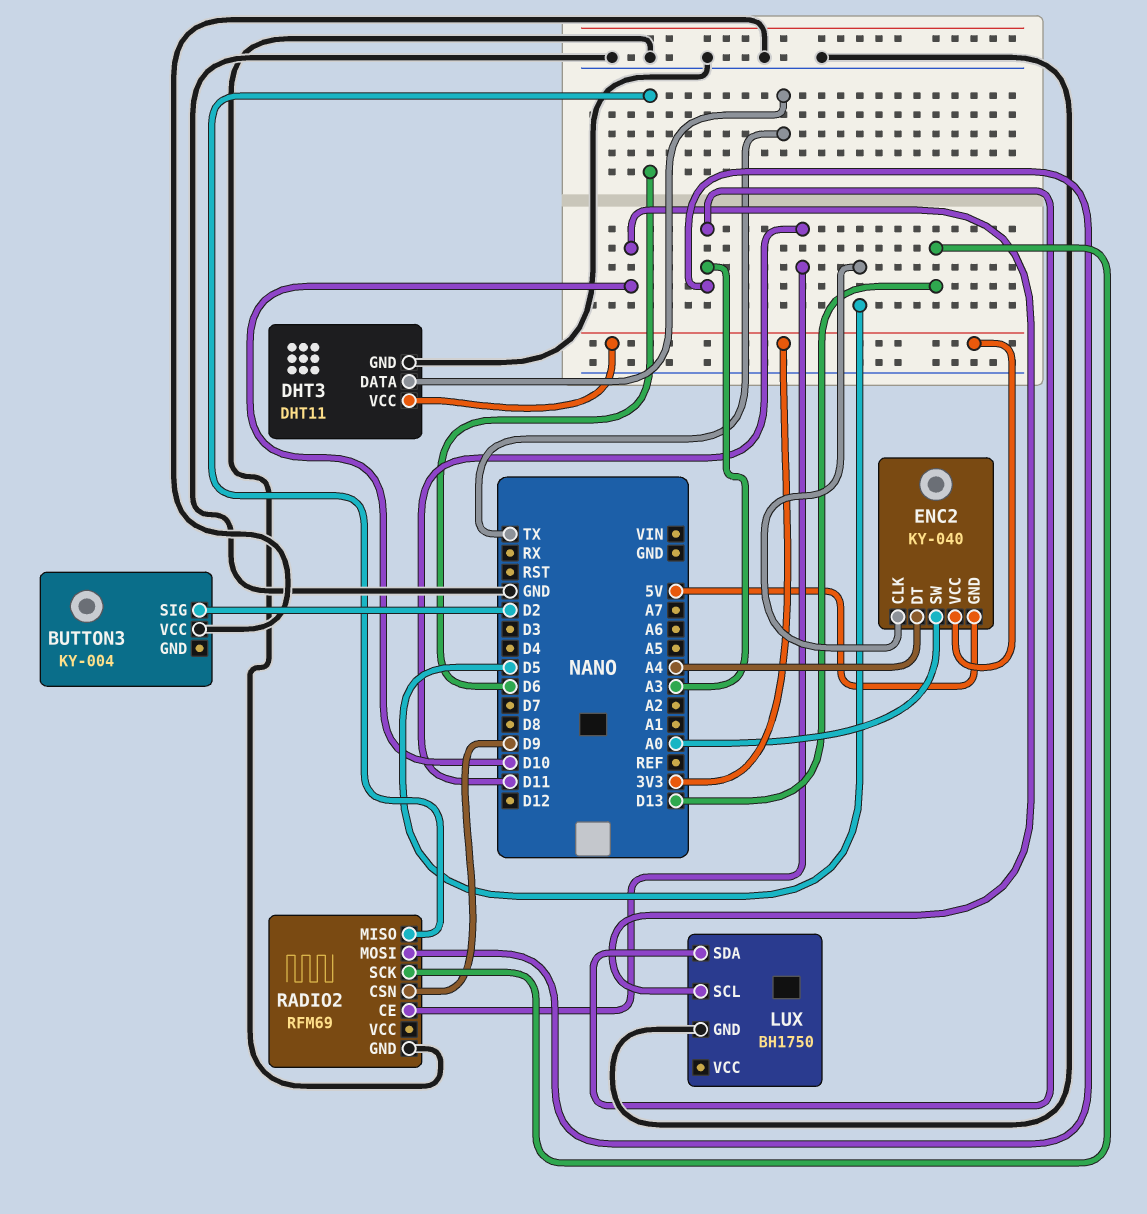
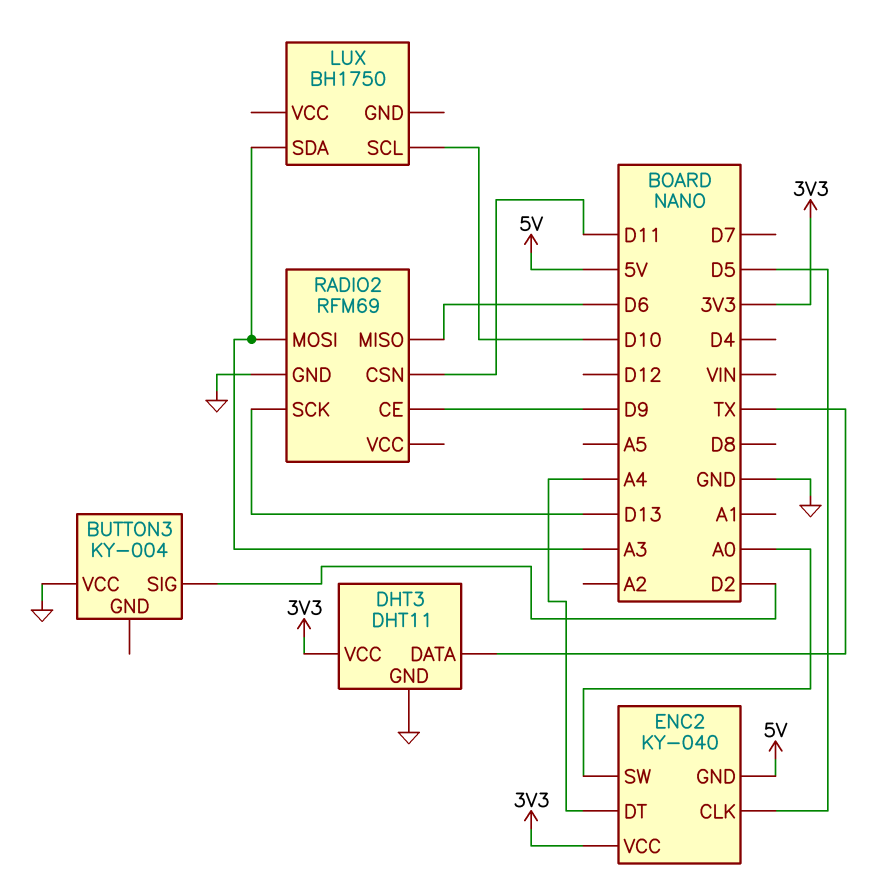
LUX pin GND: GND -> none
RADIO2 pin CE: D11 -> D9
RADIO2 pin CSN: D9 -> D11

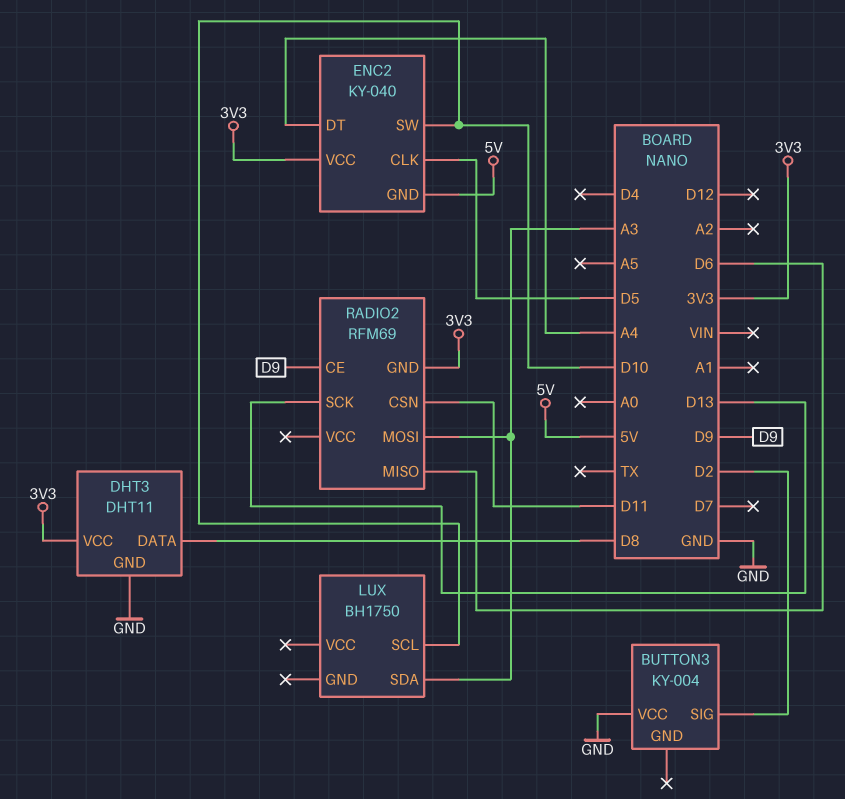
DHT3 pin DATA: TX -> D8
ENC2 pin SW: A0 -> D10
RADIO2 pin GND: GND -> 3V3

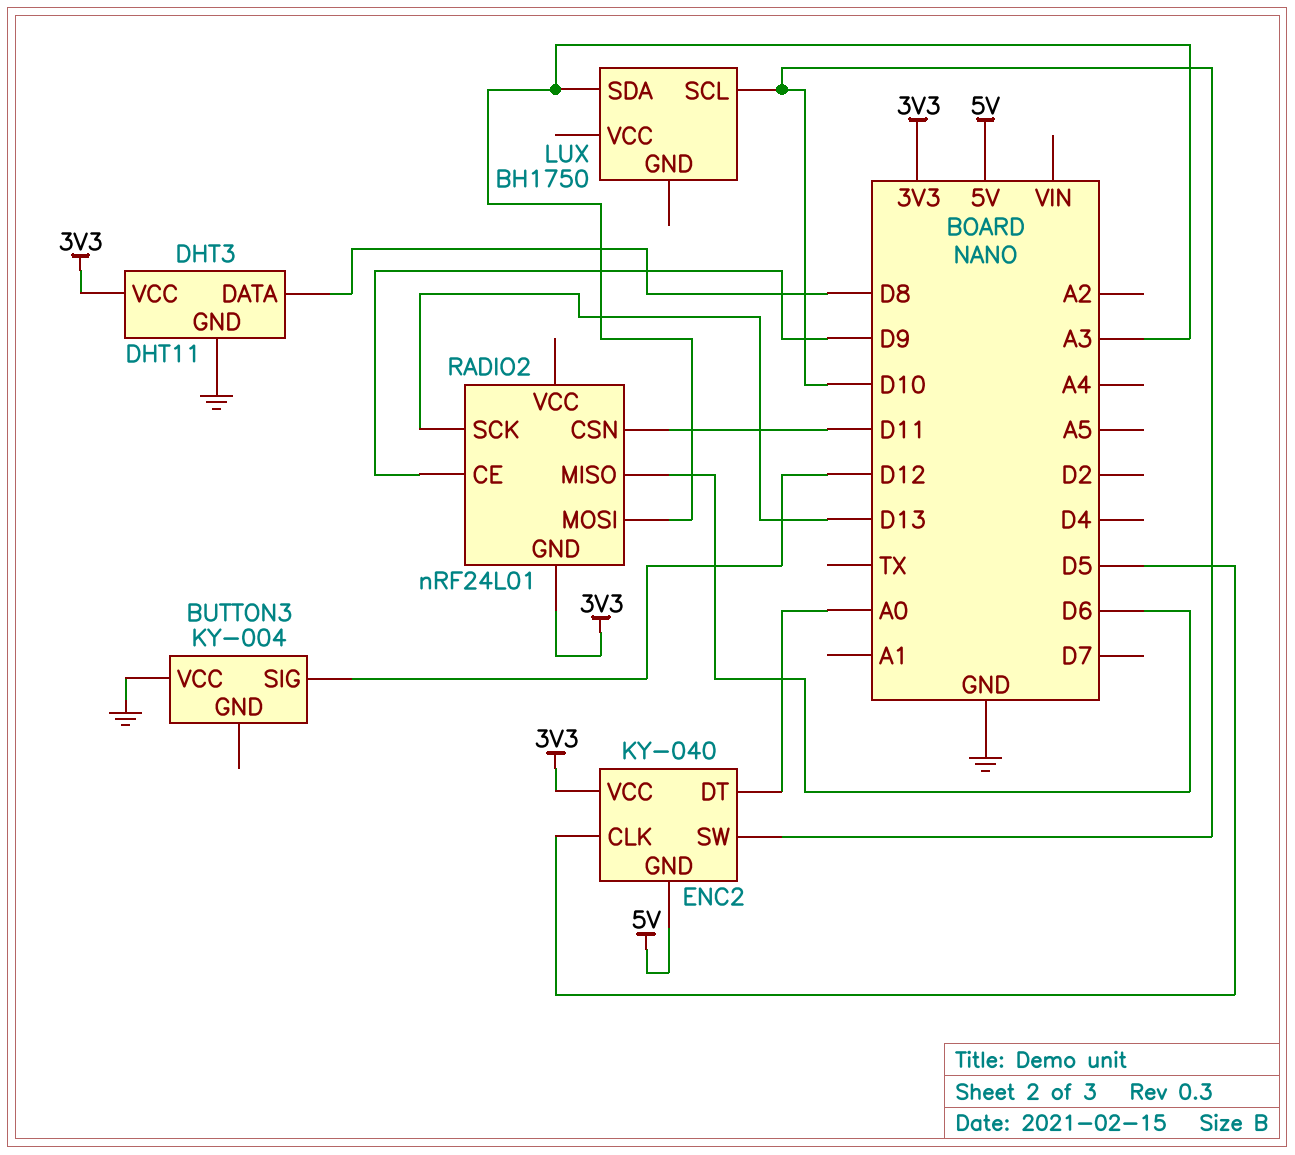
BUTTON3 pin SIG: D2 -> D12
ENC2 pin DT: A4 -> A0
RADIO2: RFM69 -> nRF24L01

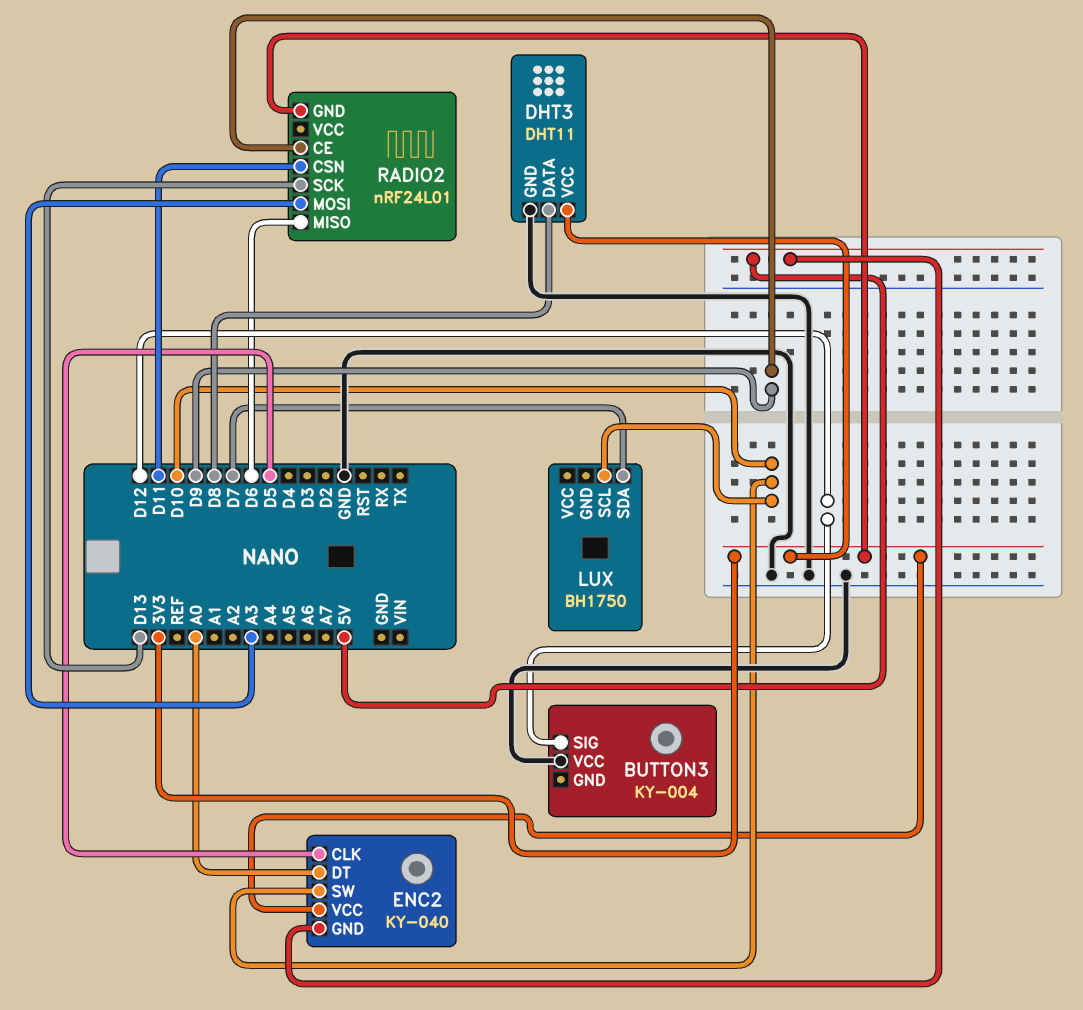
LUX pin SDA: A3 -> D7

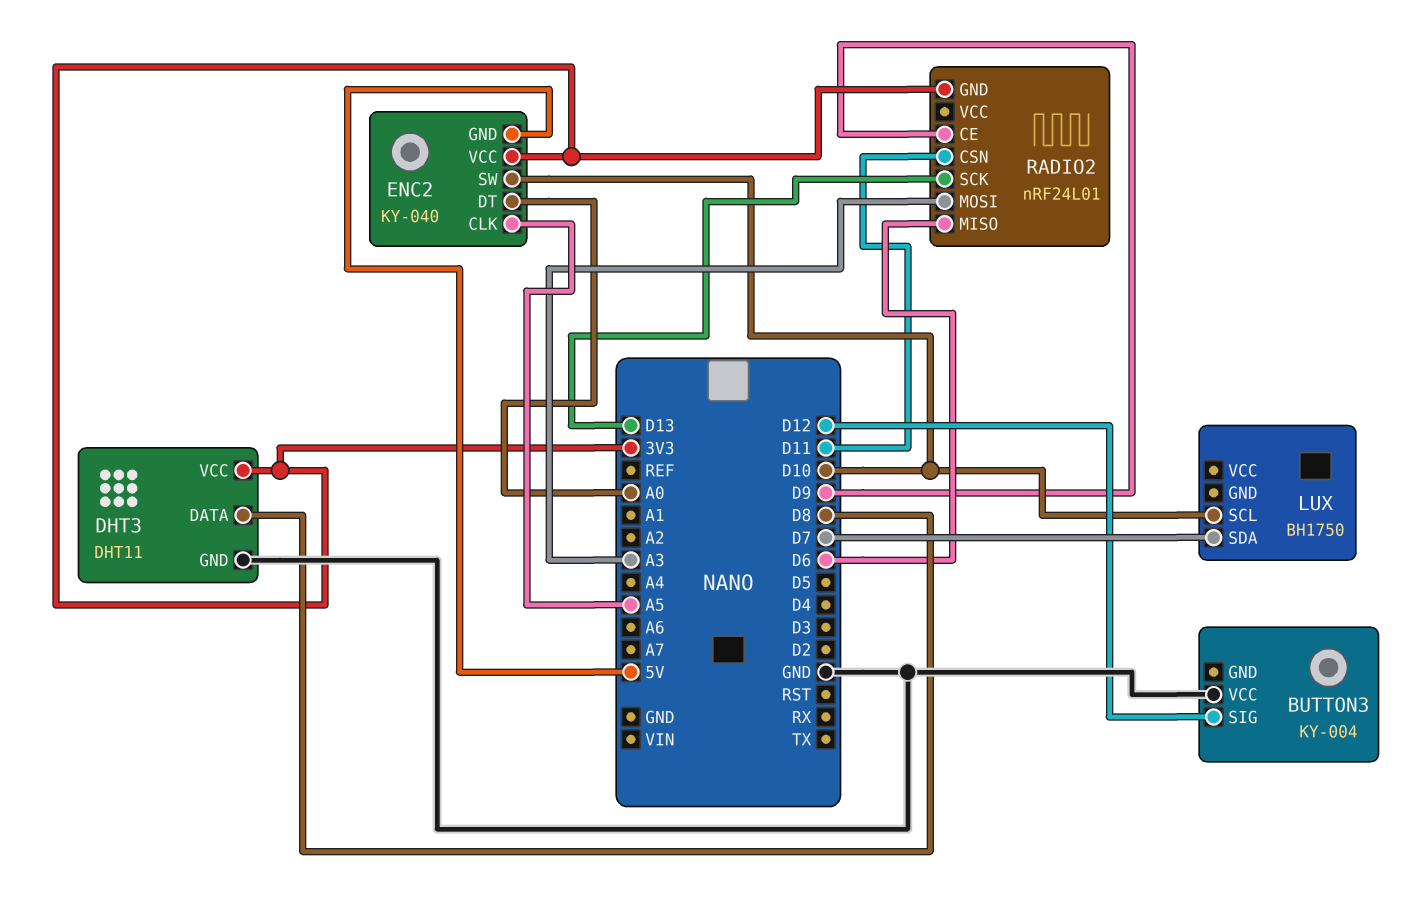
ENC2 pin CLK: D5 -> A5

